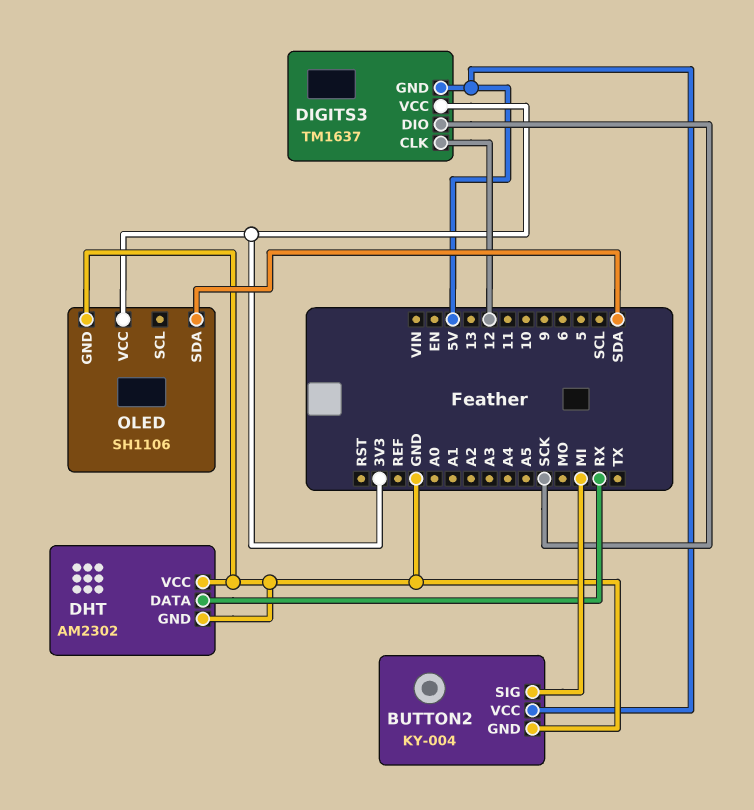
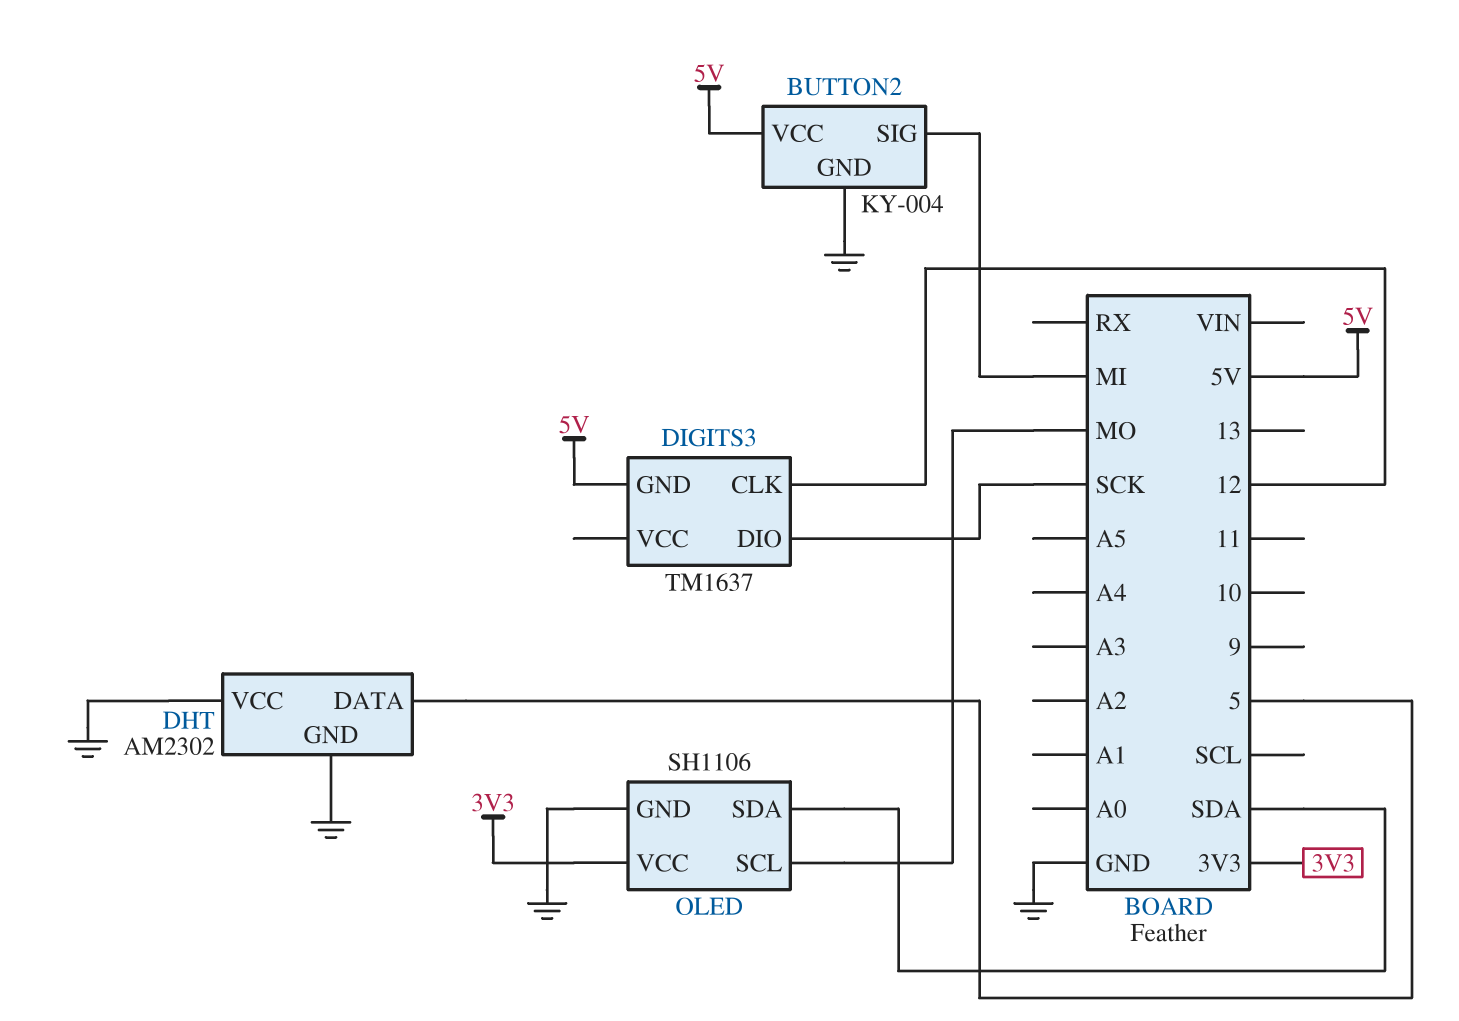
DHT pin DATA: RX -> 5
DIGITS3 pin VCC: 3V3 -> none
OLED pin SCL: none -> MO

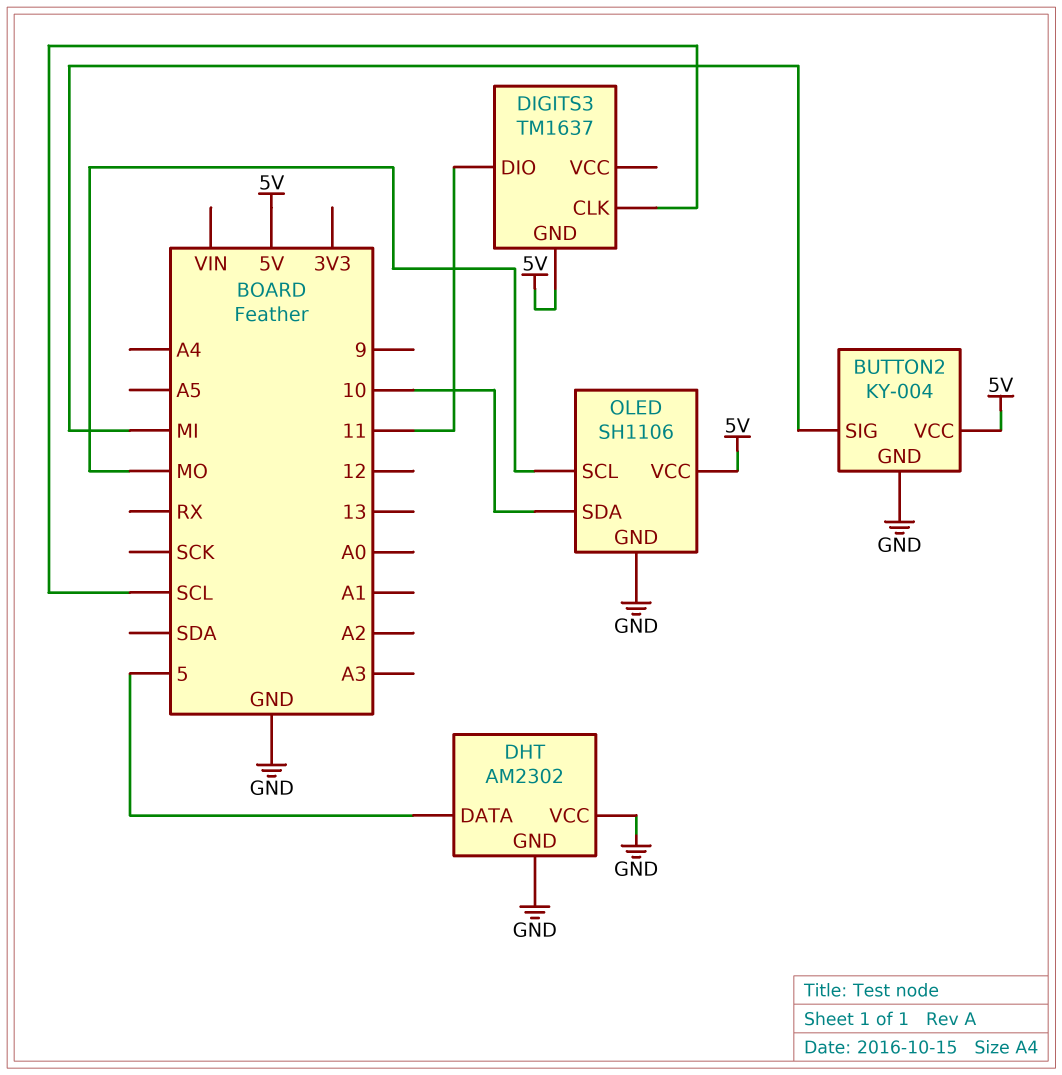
DIGITS3 pin CLK: 12 -> SCL
DIGITS3 pin DIO: SCK -> 11
OLED pin SDA: SDA -> 10
OLED pin VCC: 3V3 -> 5V

